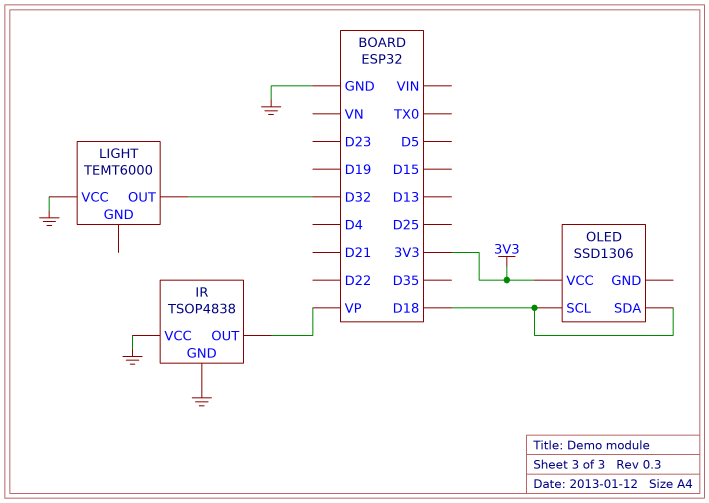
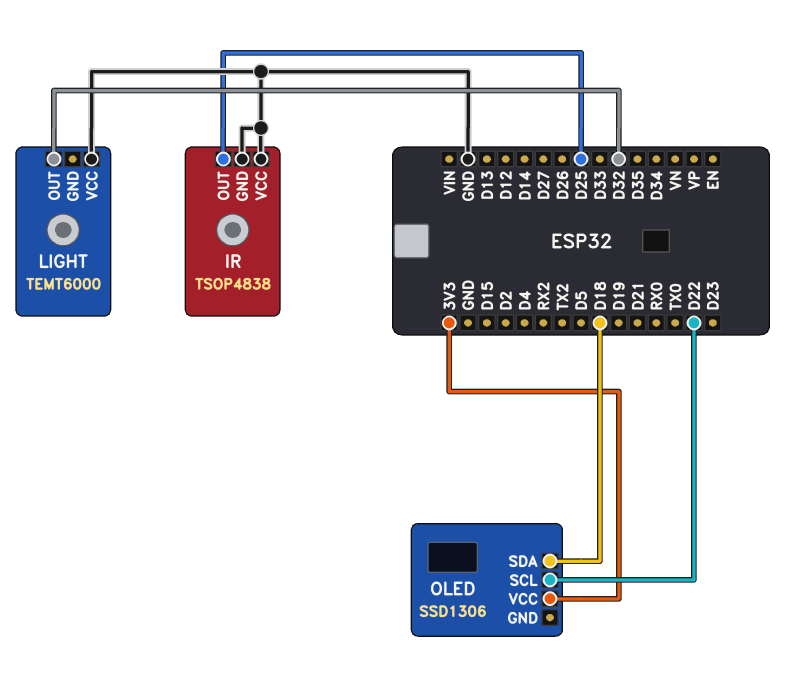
IR pin OUT: VP -> D25
OLED pin SCL: D18 -> D22

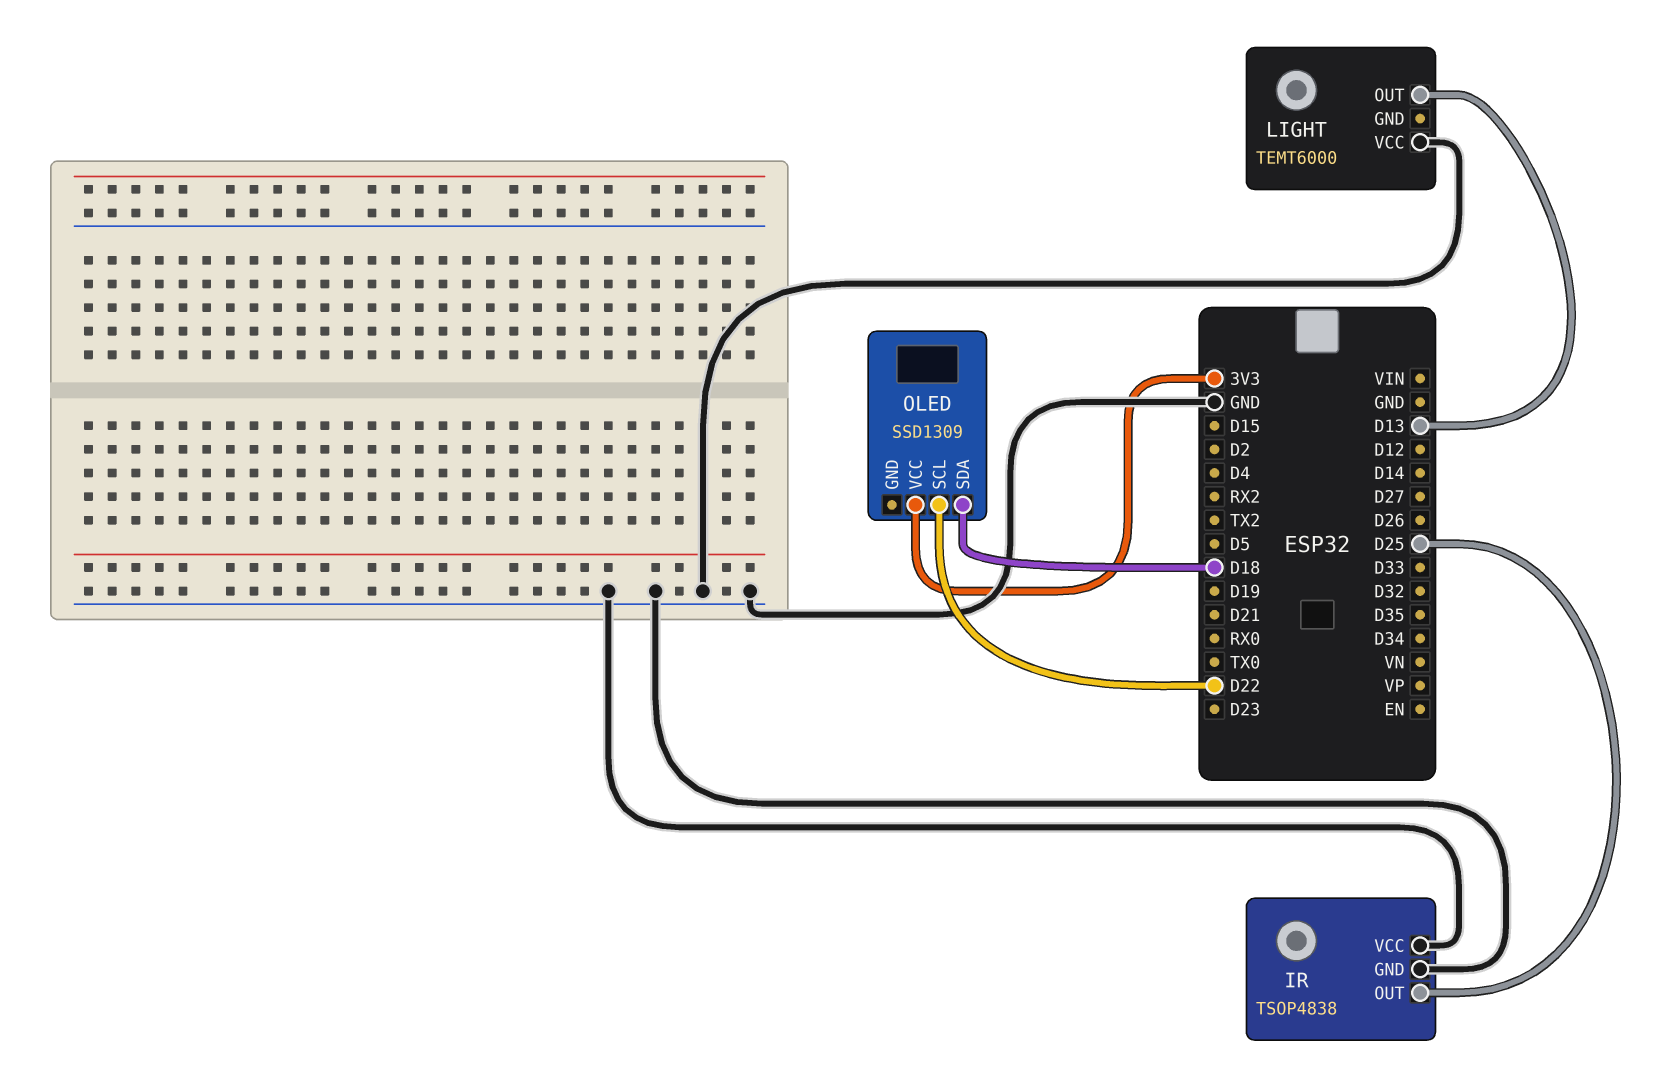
LIGHT pin OUT: D32 -> D13
OLED: SSD1306 -> SSD1309

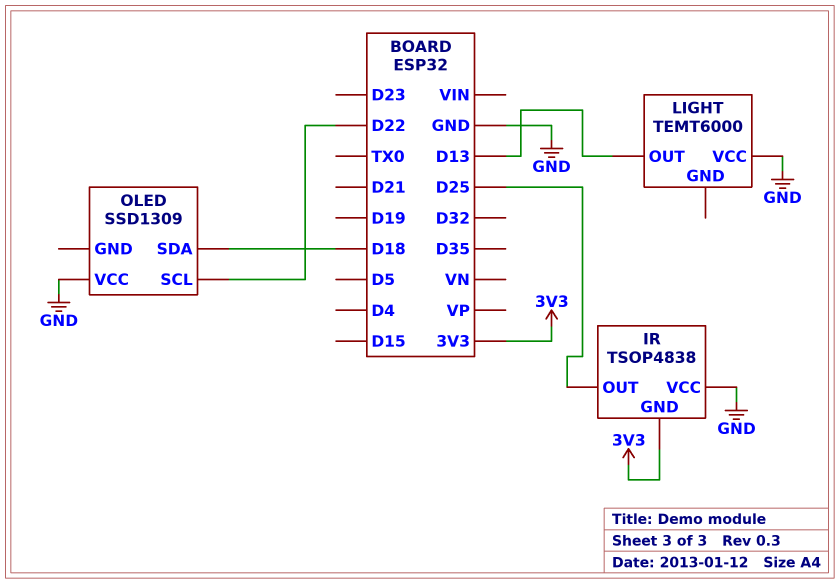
IR pin GND: GND -> 3V3
OLED pin VCC: 3V3 -> GND

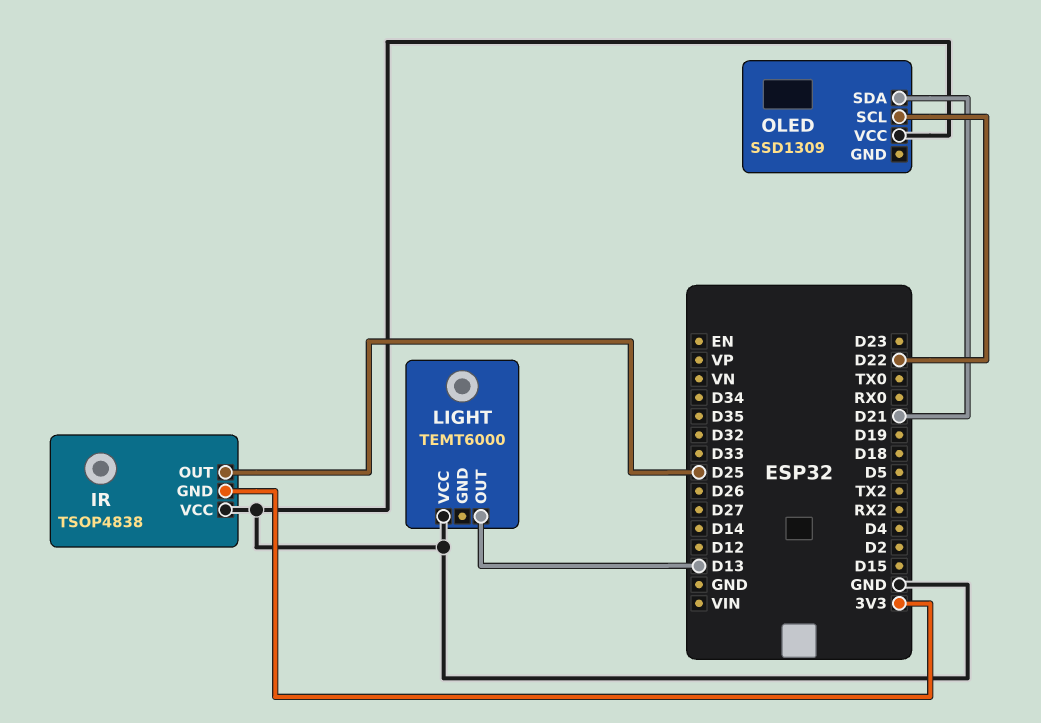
OLED pin SDA: D18 -> D21

